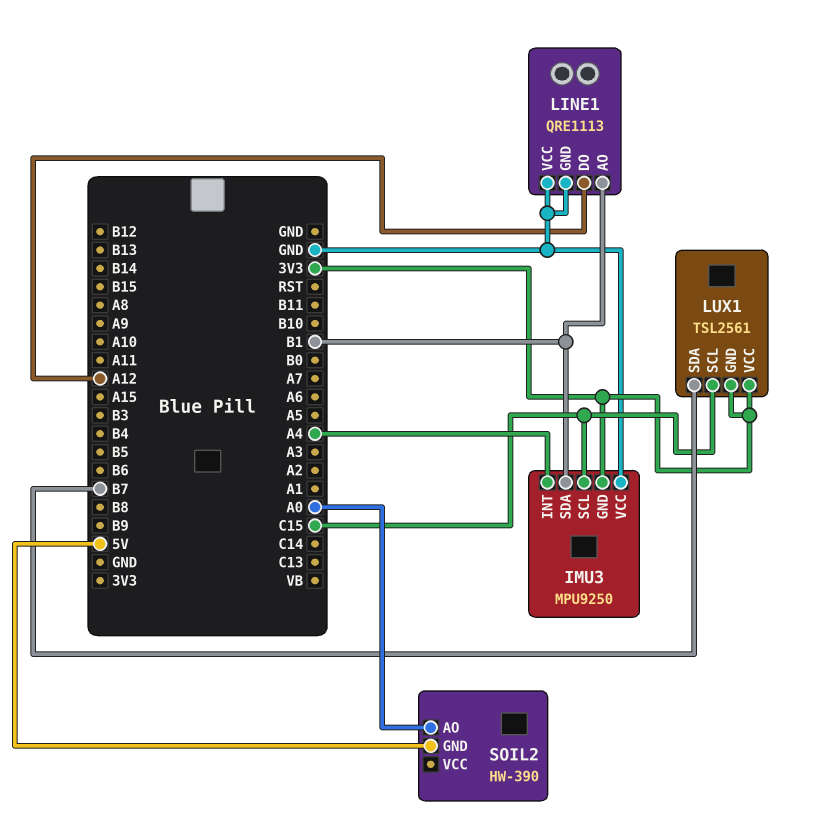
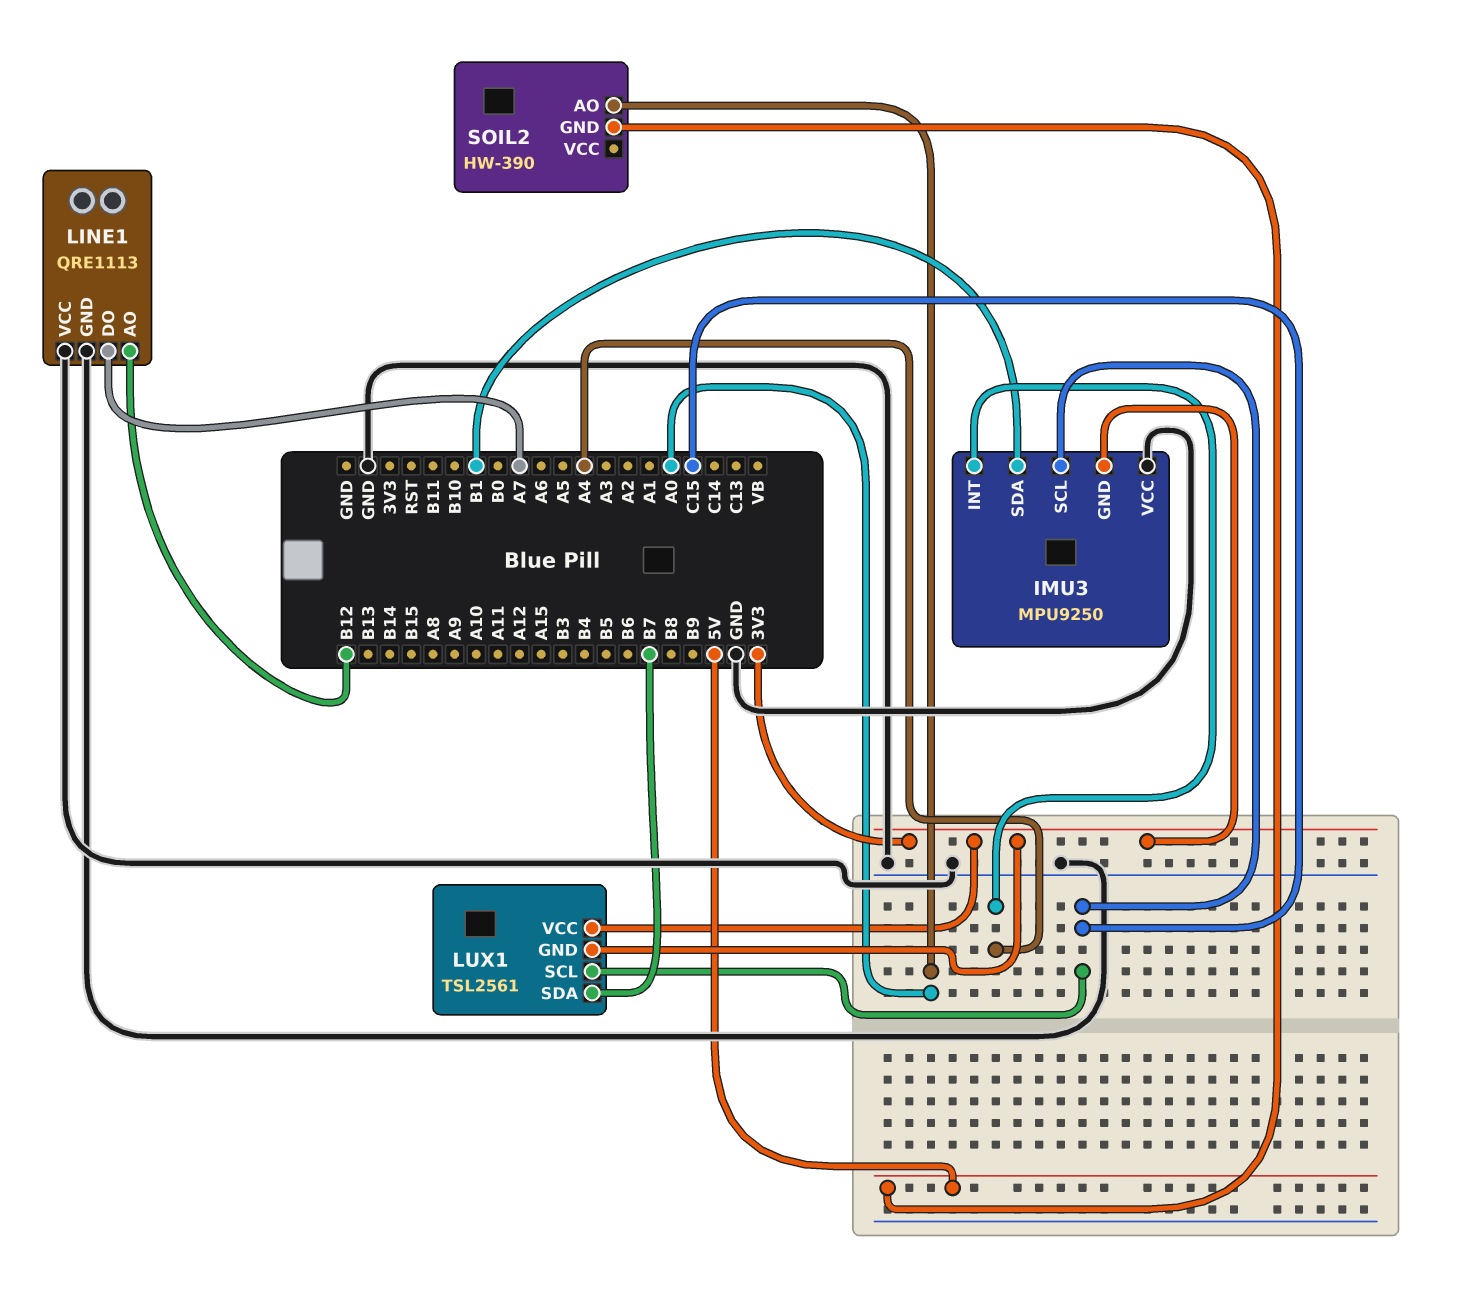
LINE1 pin AO: B1 -> B12
LINE1 pin DO: A12 -> A7

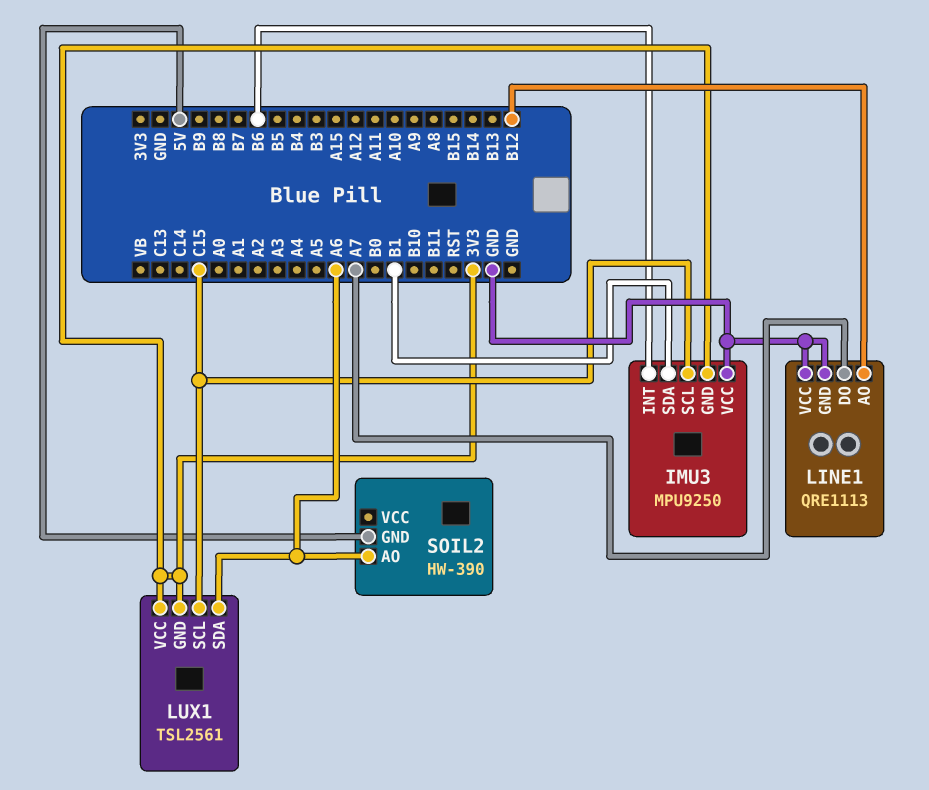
IMU3 pin INT: A4 -> B6
LUX1 pin SDA: B7 -> A6
SOIL2 pin AO: A0 -> A6

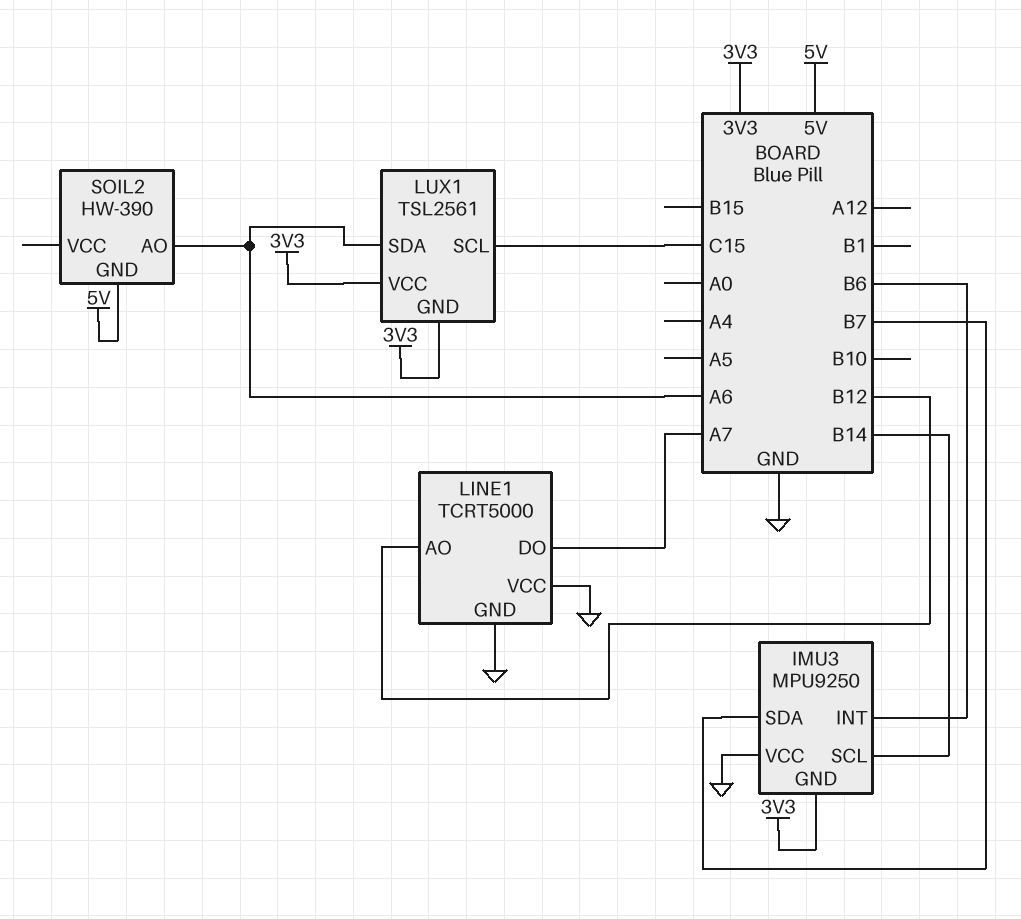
IMU3 pin SCL: C15 -> B14
IMU3 pin SDA: B1 -> B7
LINE1: QRE1113 -> TCRT5000

